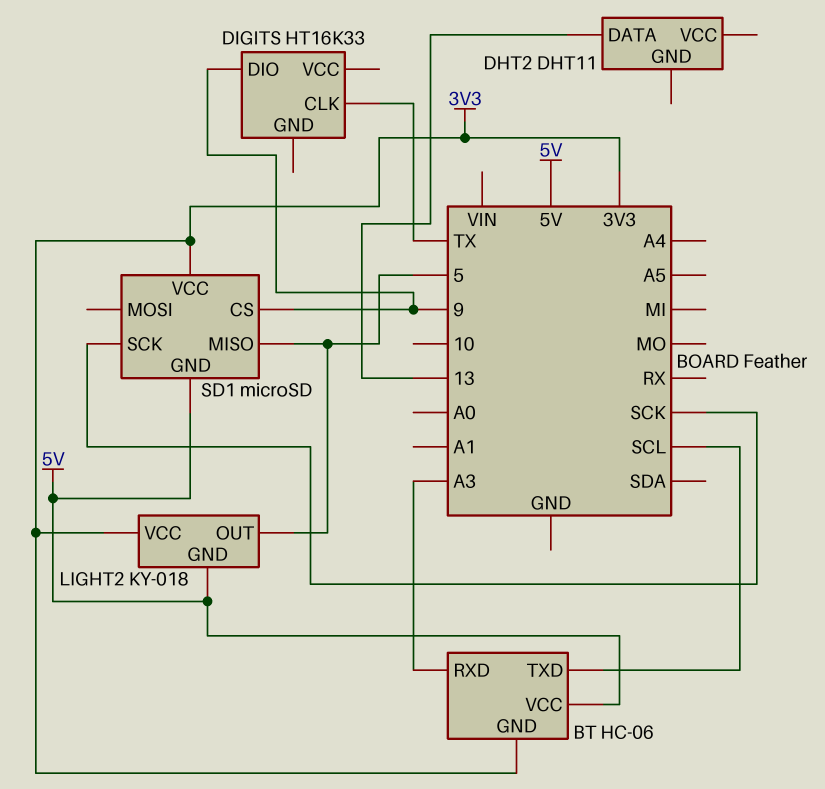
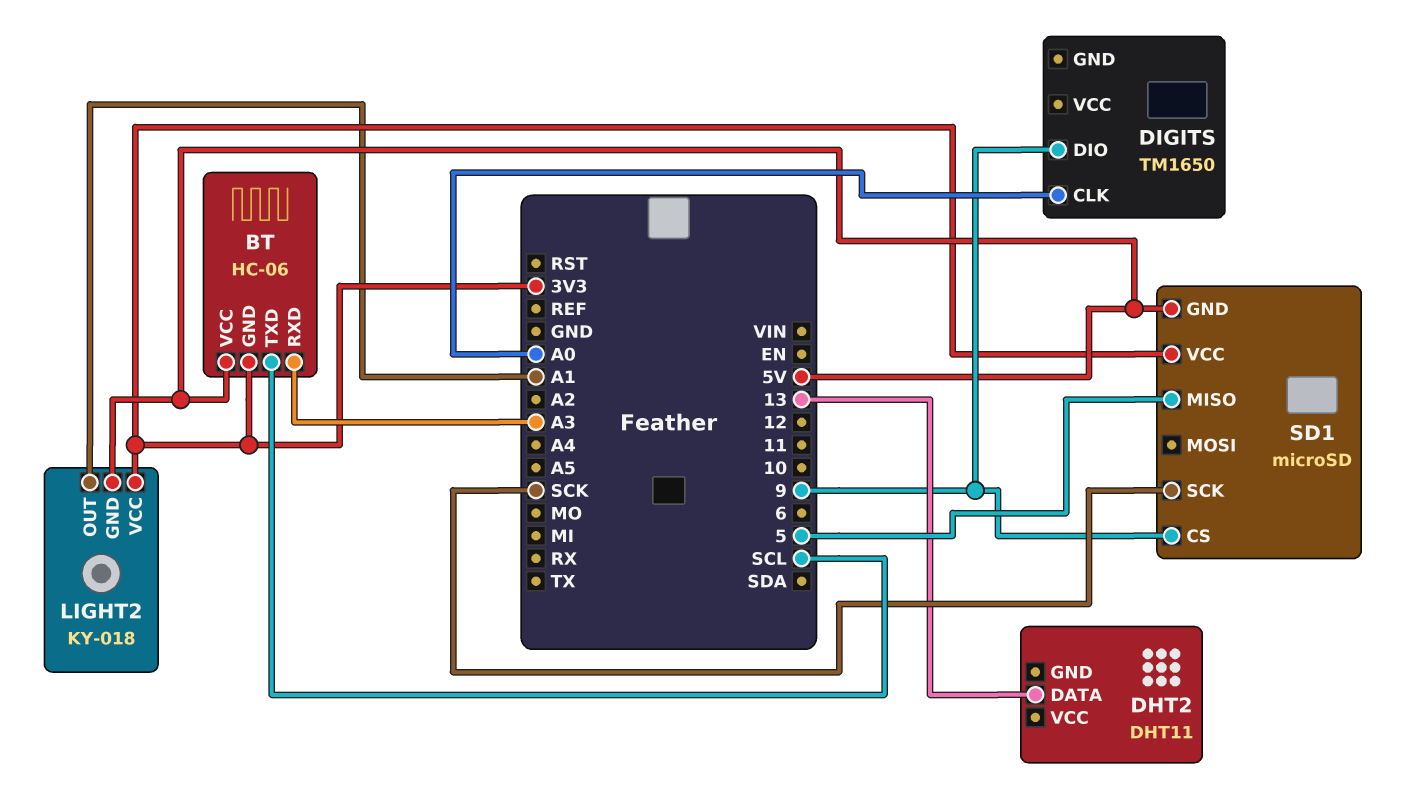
DIGITS: HT16K33 -> TM1650
DIGITS pin CLK: TX -> A0
LIGHT2 pin OUT: 5 -> A1

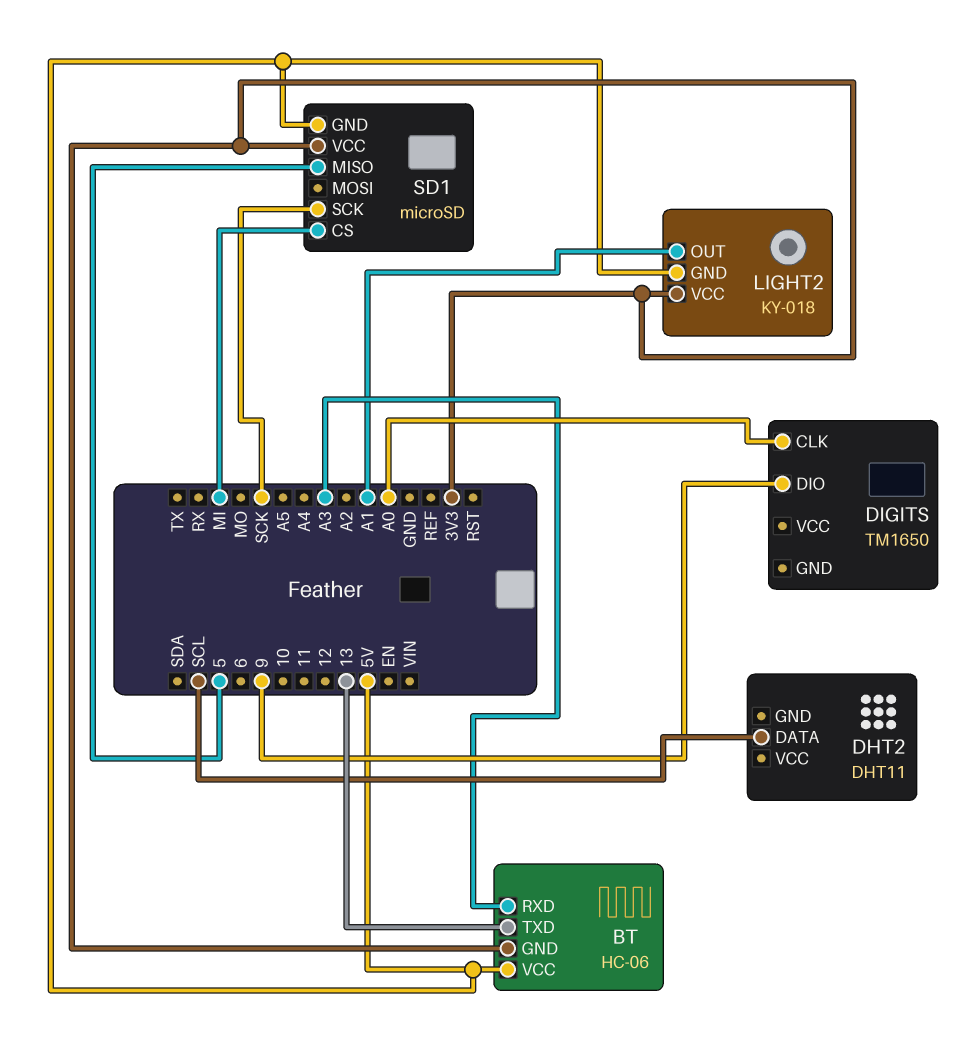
BT pin TXD: SCL -> 13
DHT2 pin DATA: 13 -> SCL
SD1 pin CS: 9 -> MI

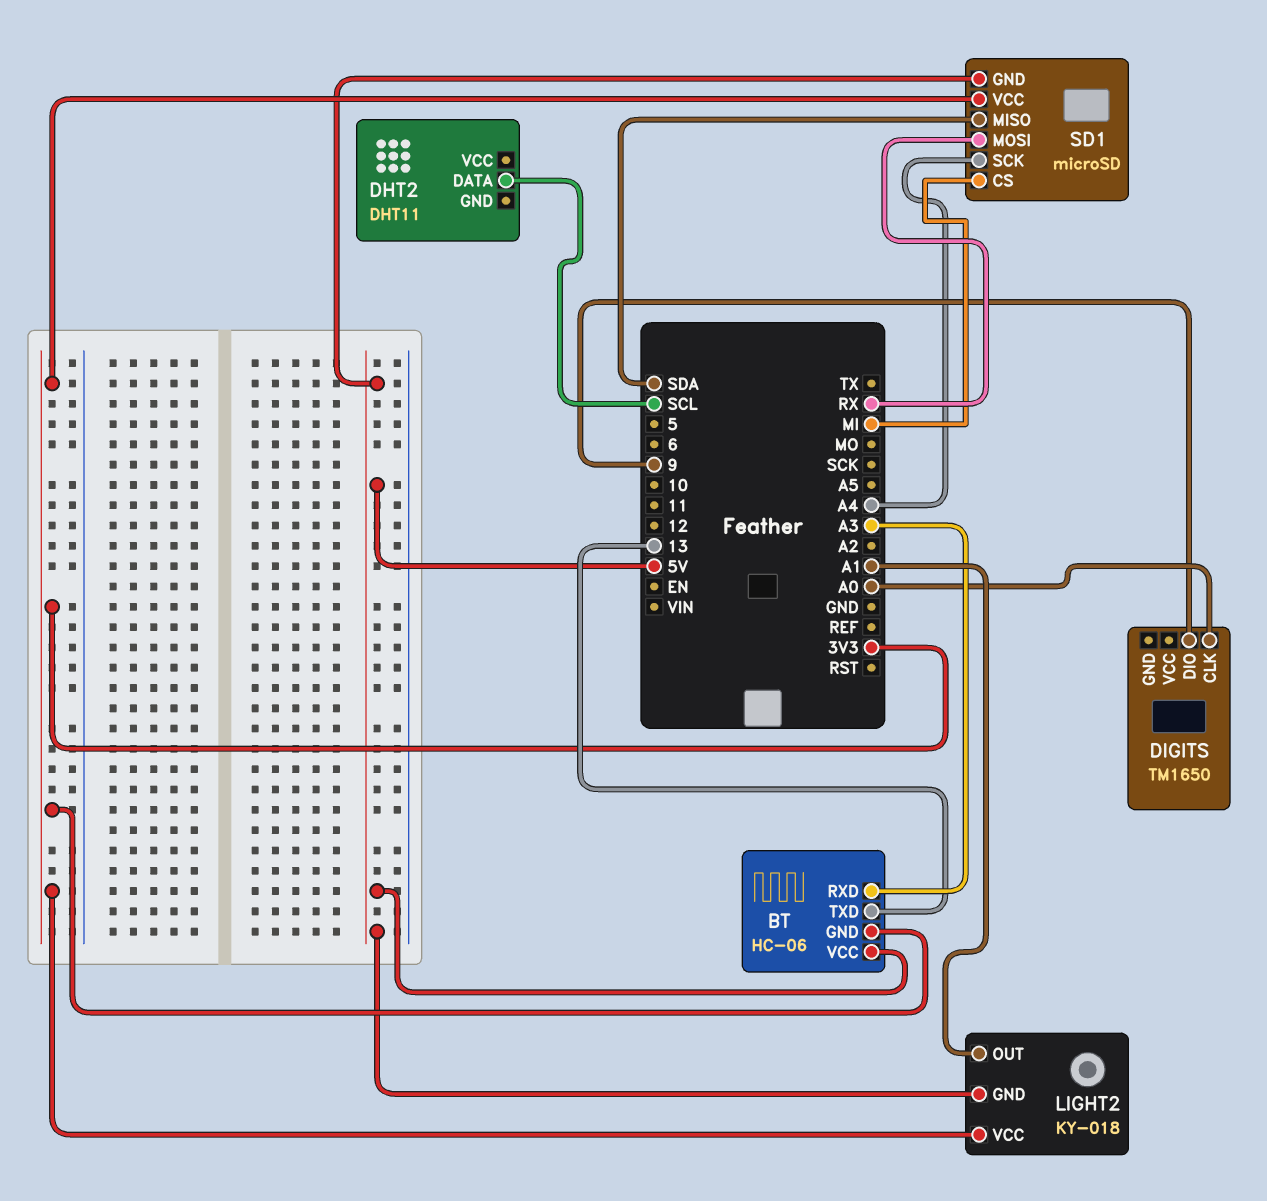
SD1 pin MISO: 5 -> SDA
SD1 pin MOSI: none -> RX
SD1 pin SCK: SCK -> A4

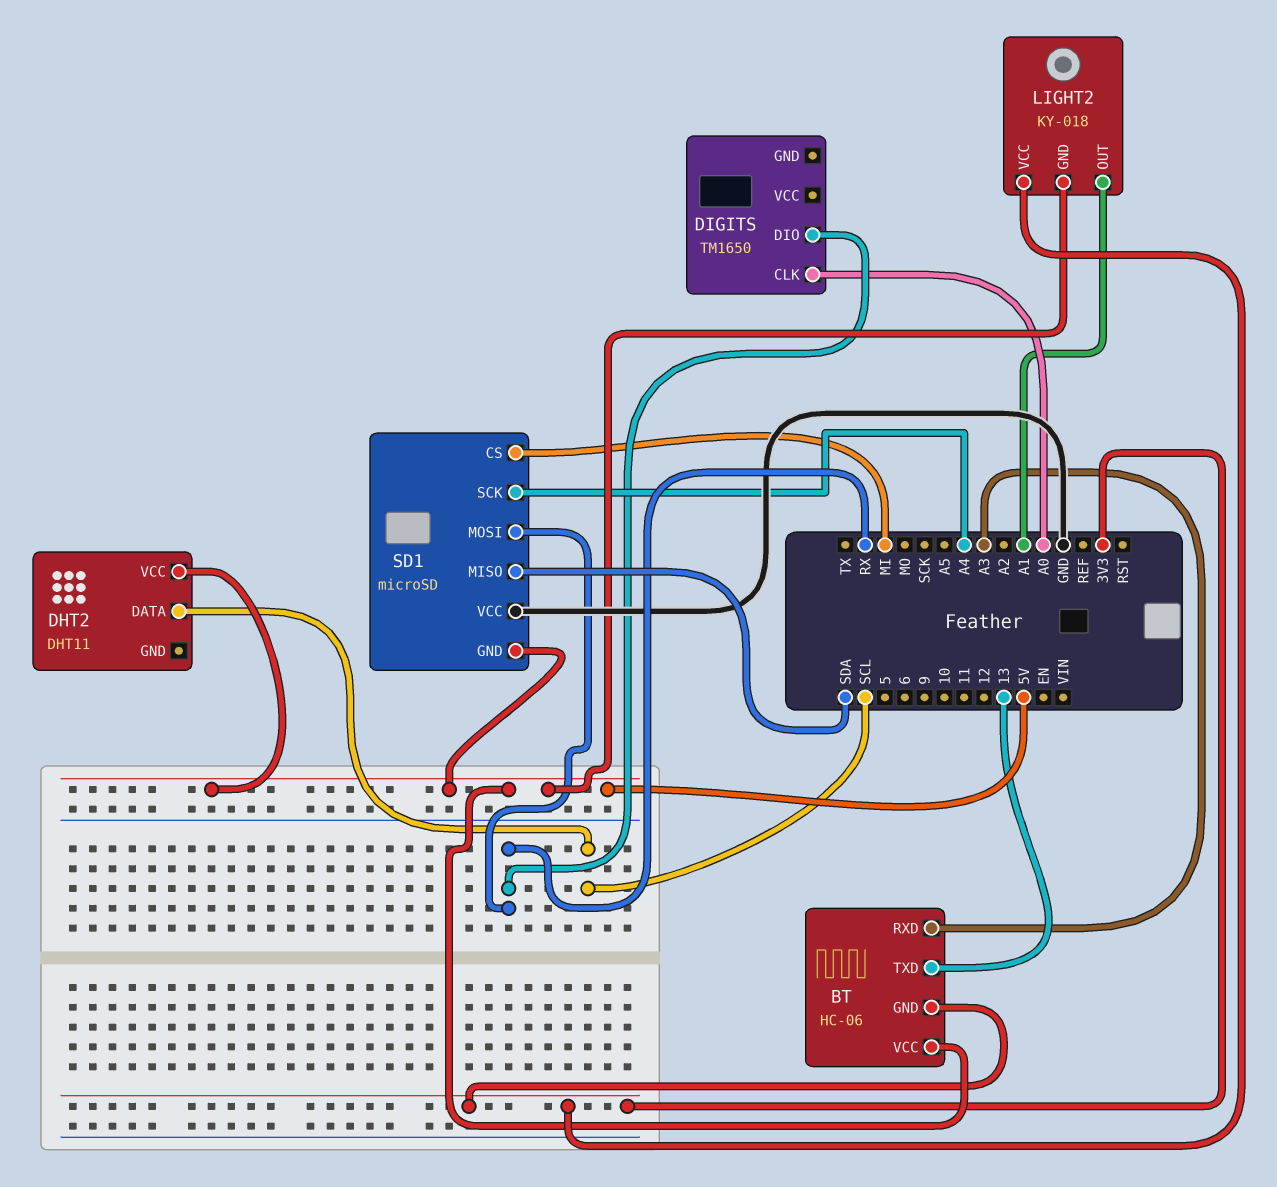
DHT2 pin VCC: none -> 5V
DIGITS pin DIO: 9 -> RX
SD1 pin VCC: 3V3 -> GND

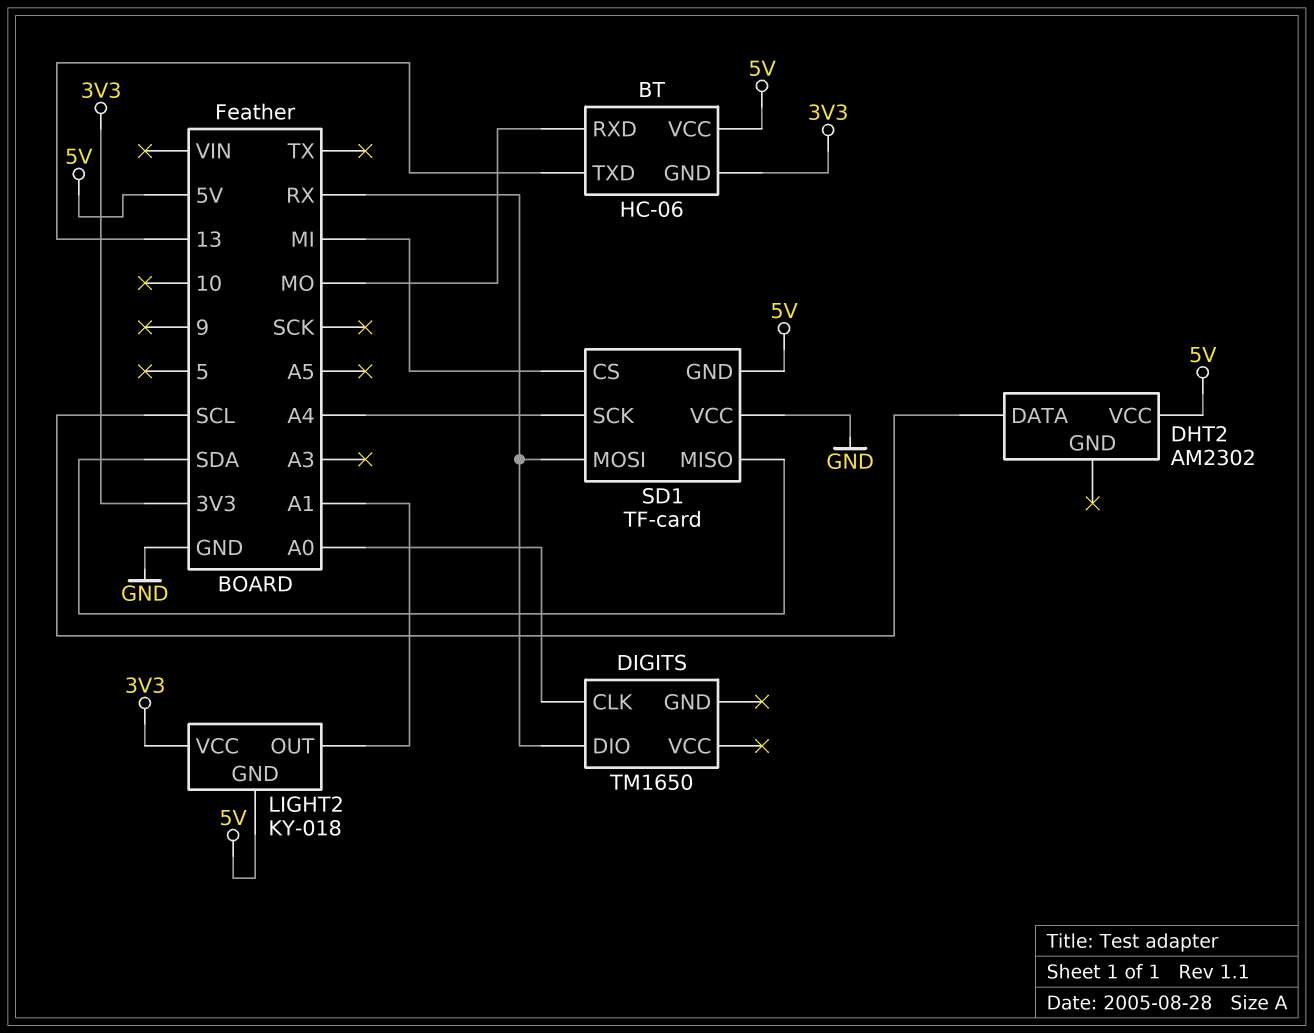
BT pin RXD: A3 -> MO
DHT2: DHT11 -> AM2302
SD1: microSD -> TF-card

